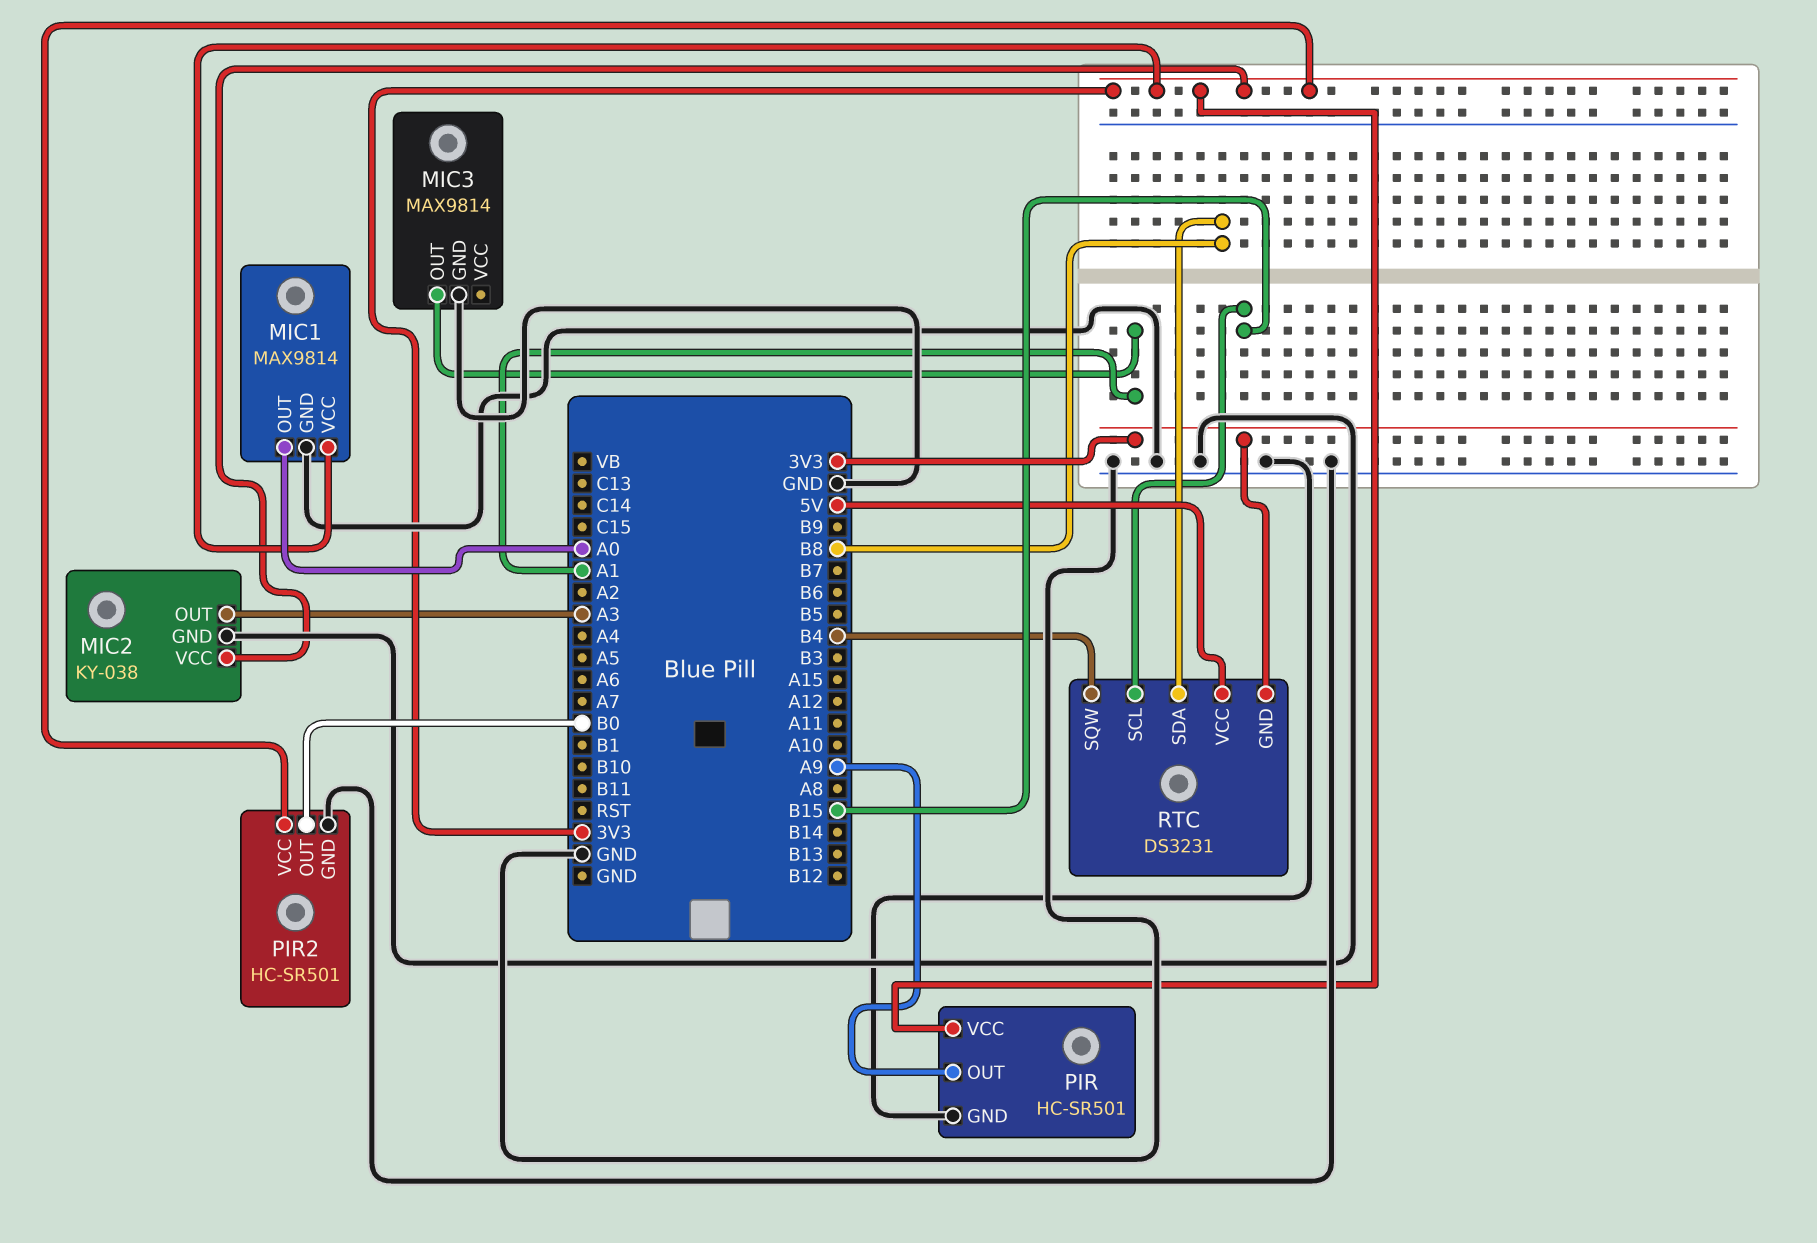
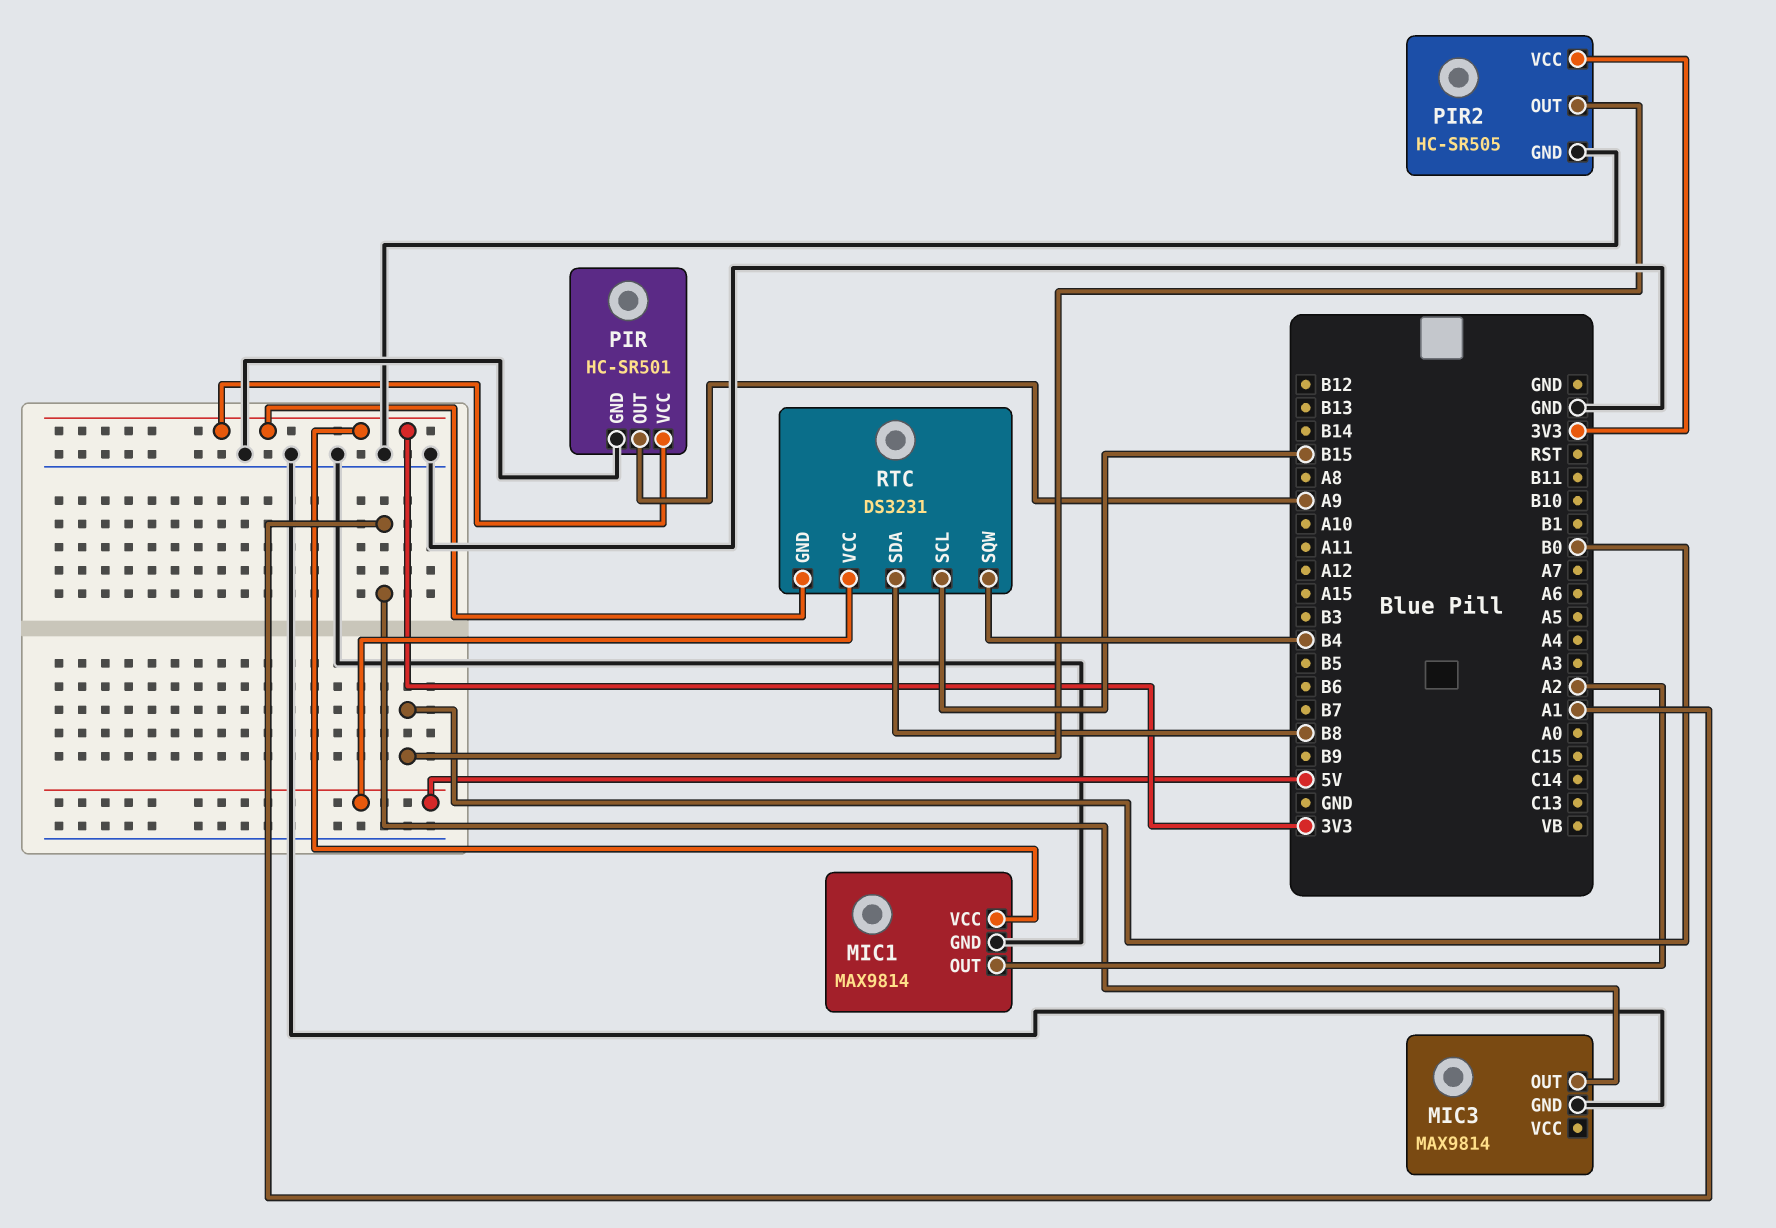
MIC1 pin OUT: A0 -> A2
MIC2: KY-038 -> none
MIC2 pin GND: GND -> none
MIC2 pin OUT: A3 -> none
MIC2 pin VCC: 3V3 -> none
PIR2: HC-SR501 -> HC-SR505

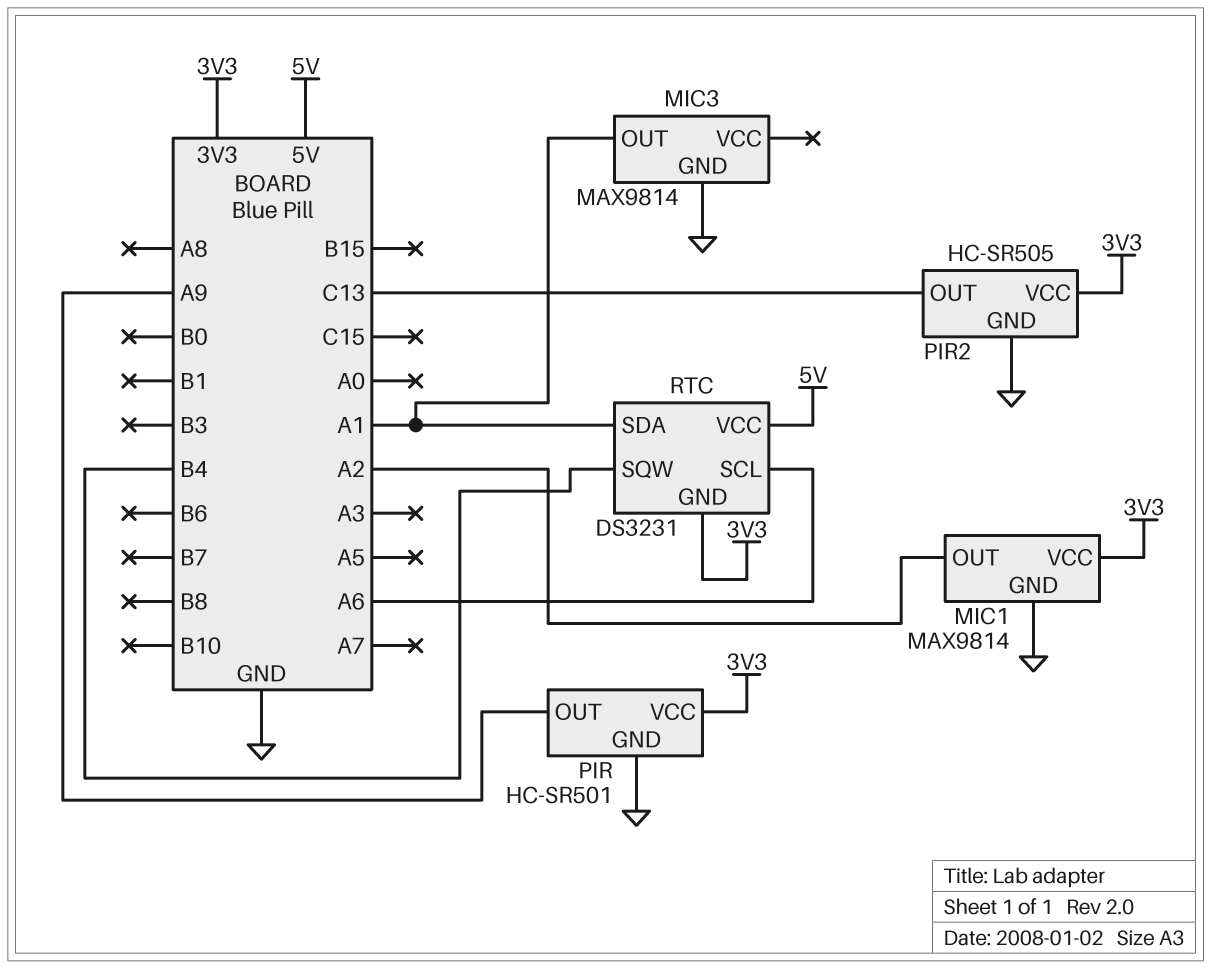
PIR2 pin OUT: B0 -> C13
RTC pin SCL: B15 -> A6
RTC pin SDA: B8 -> A1

